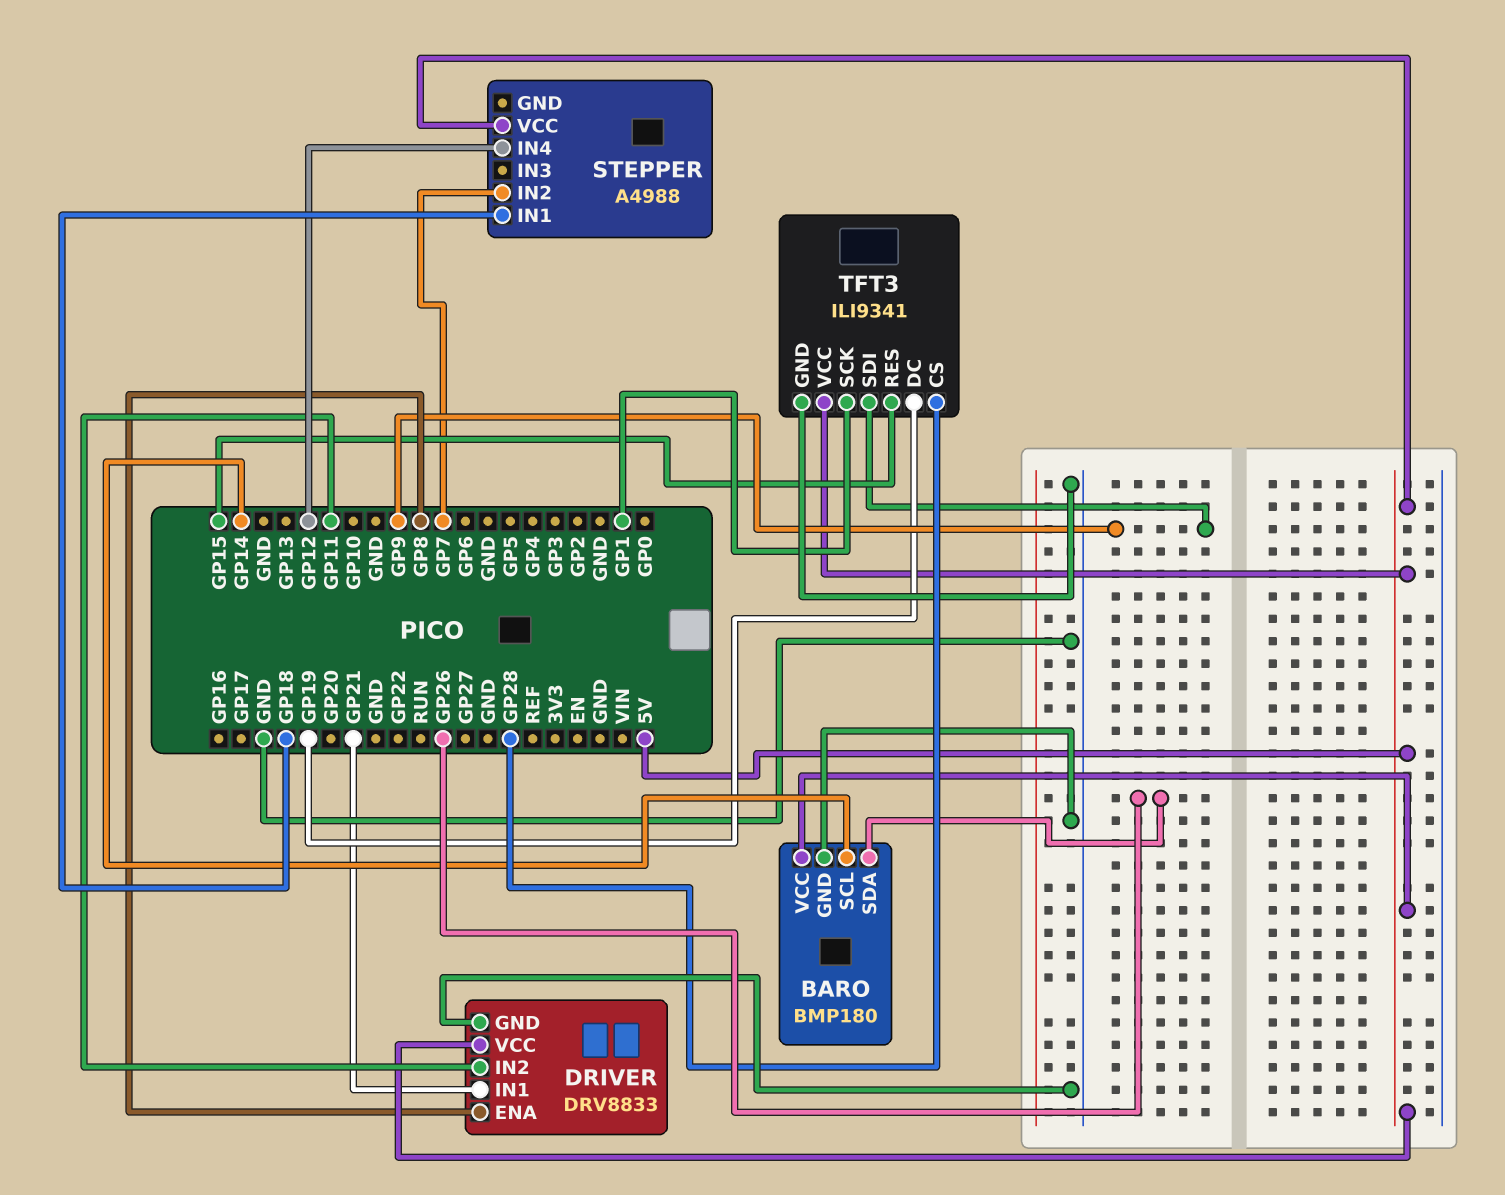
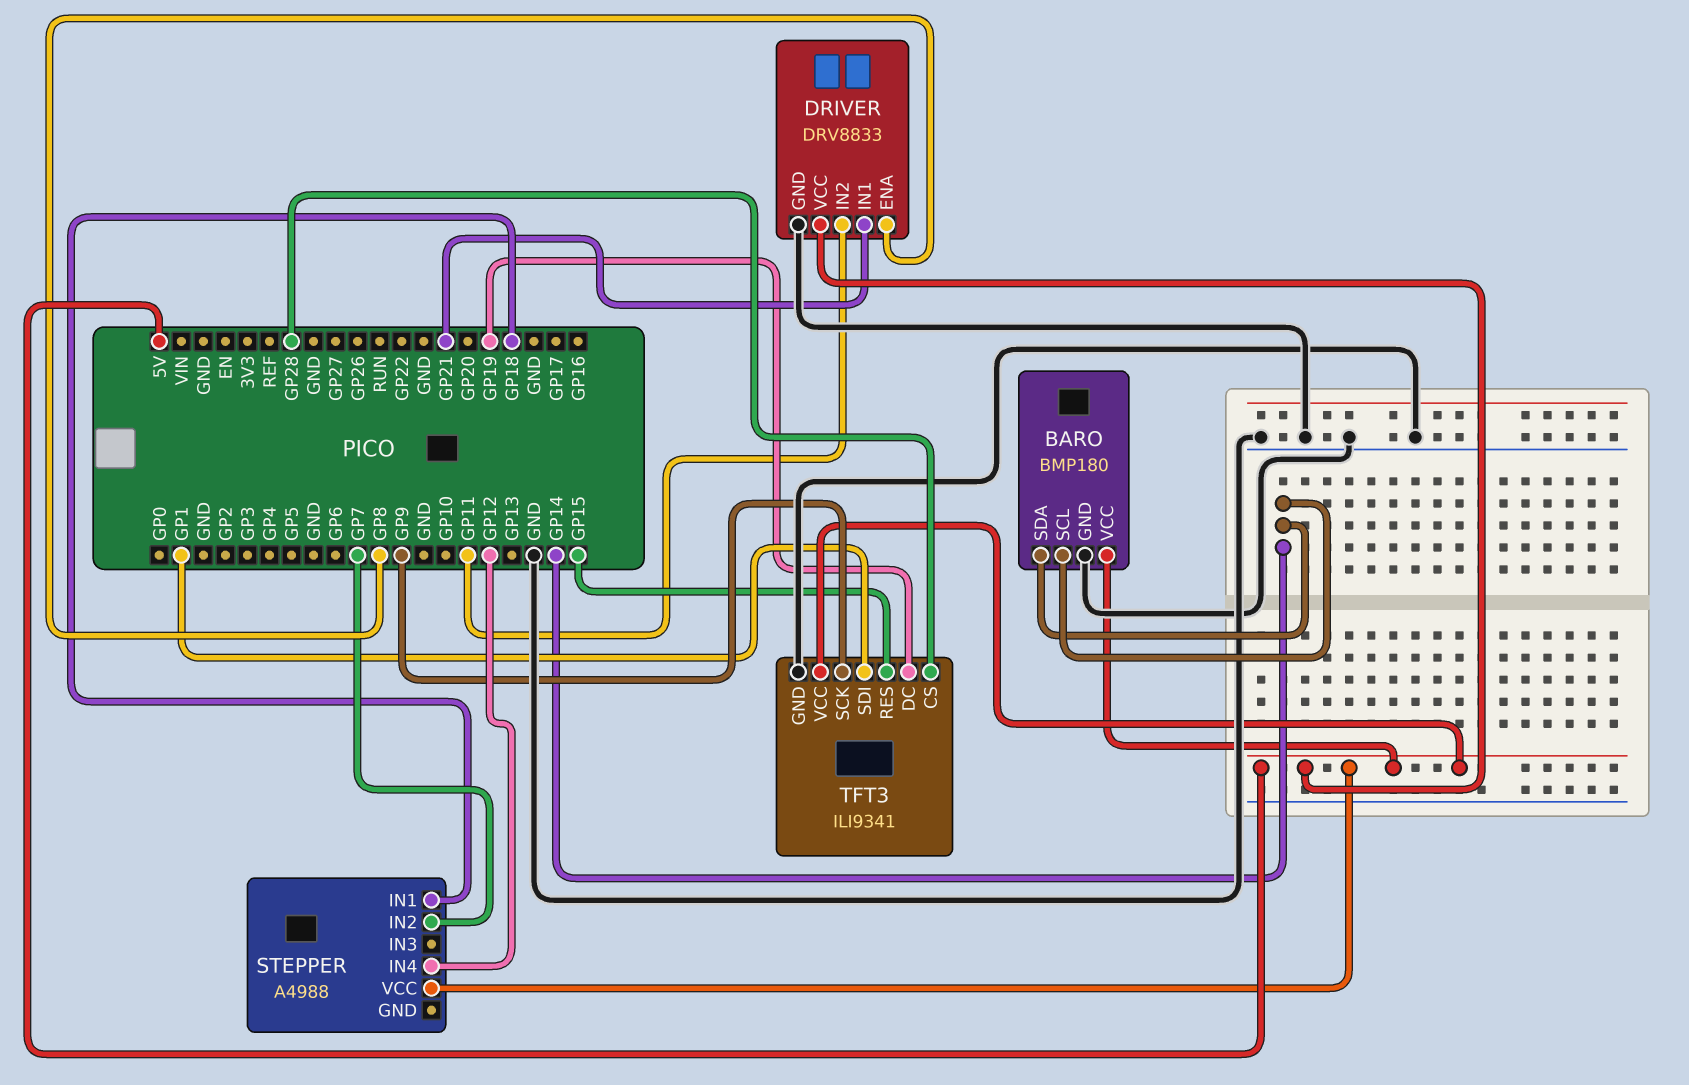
BARO pin SDA: GP26 -> GP14
TFT3 pin SCK: GP1 -> GP9
TFT3 pin SDI: GP9 -> GP1

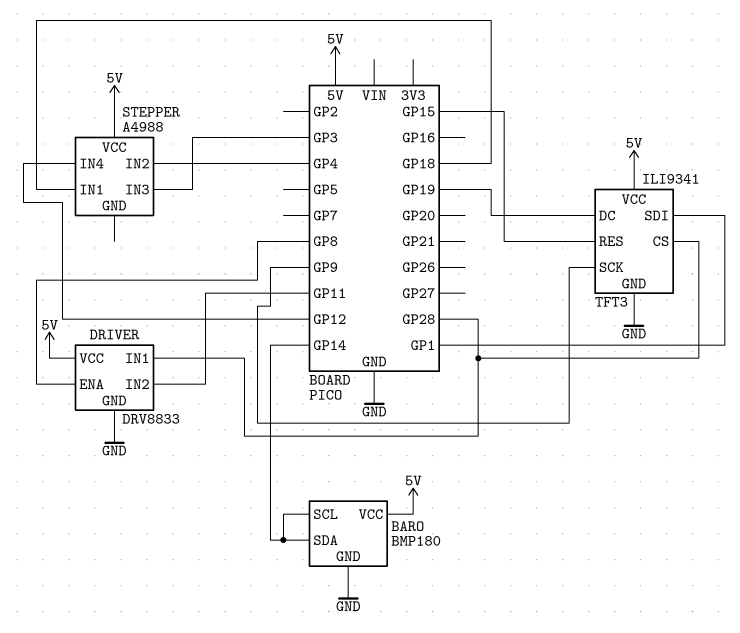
DRIVER pin IN1: GP21 -> GP28
STEPPER pin IN2: GP7 -> GP4
STEPPER pin IN3: none -> GP3

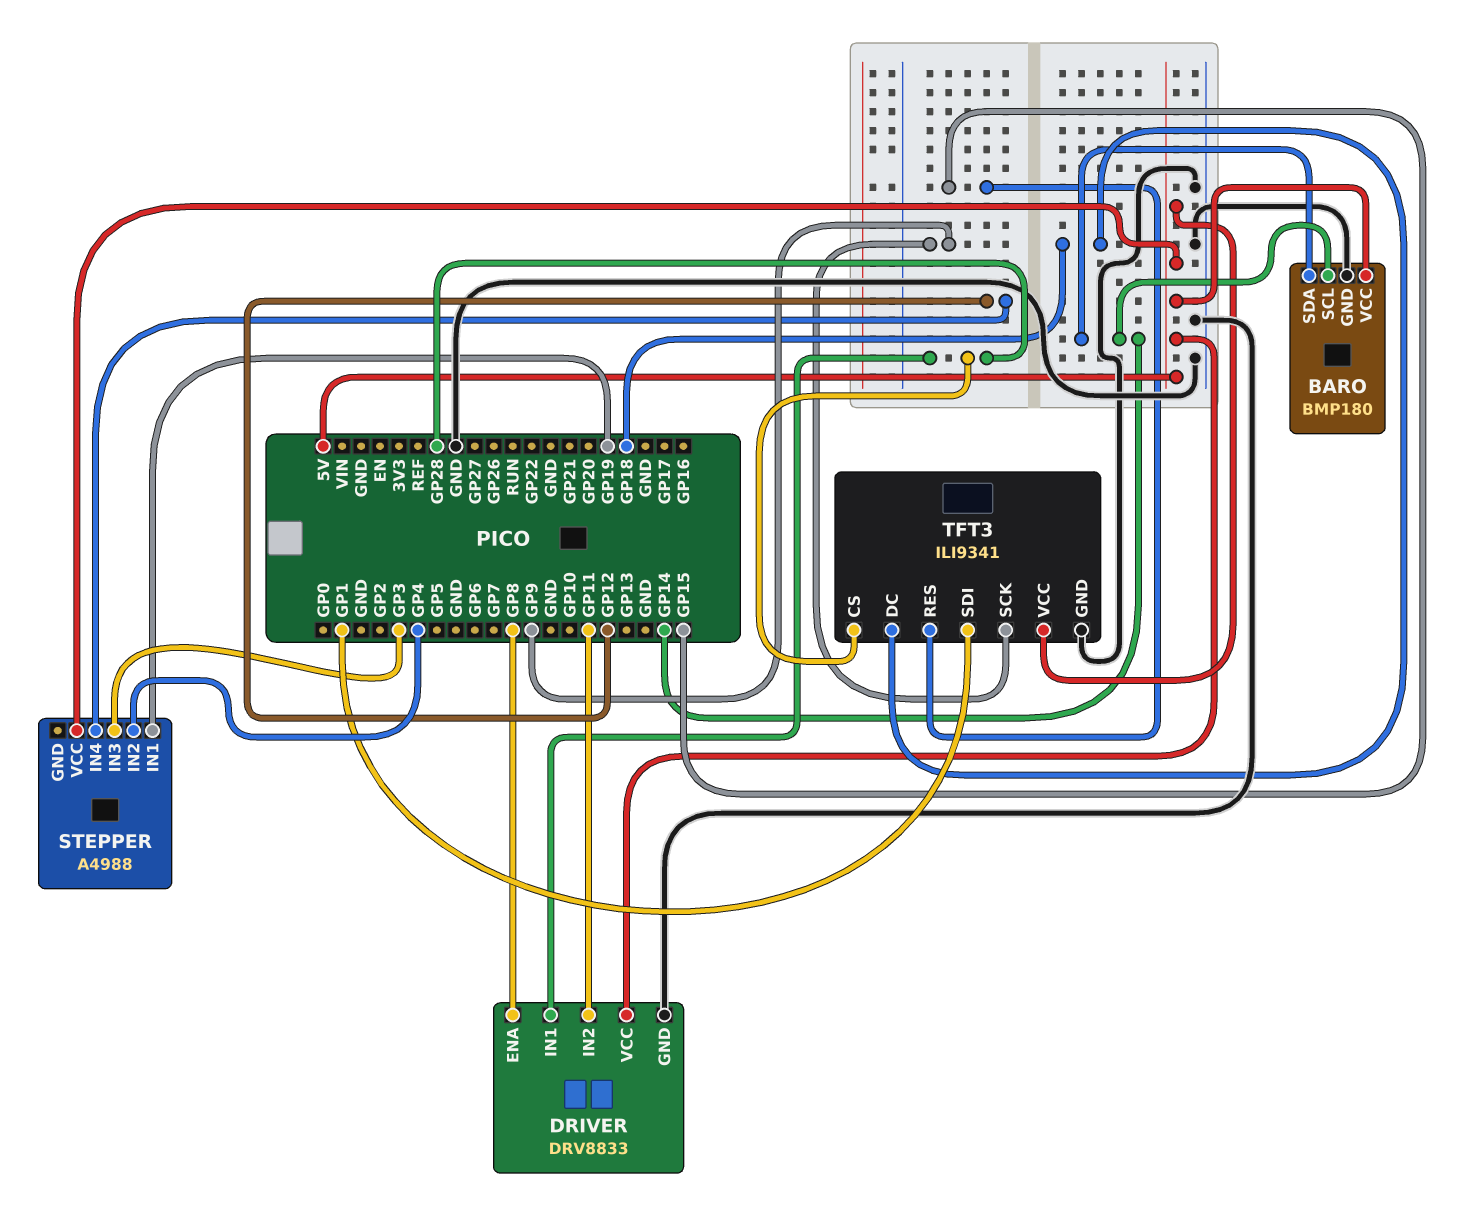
STEPPER pin IN1: GP18 -> GP19
TFT3 pin DC: GP19 -> GP18

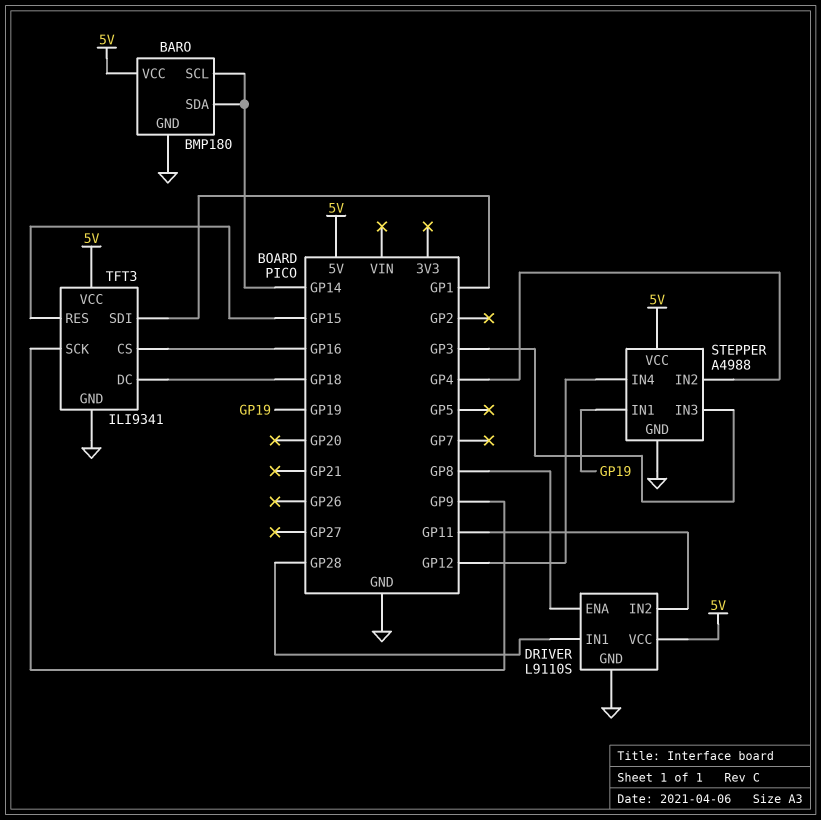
DRIVER: DRV8833 -> L9110S
STEPPER pin GND: none -> GND
TFT3 pin CS: GP28 -> GP16

